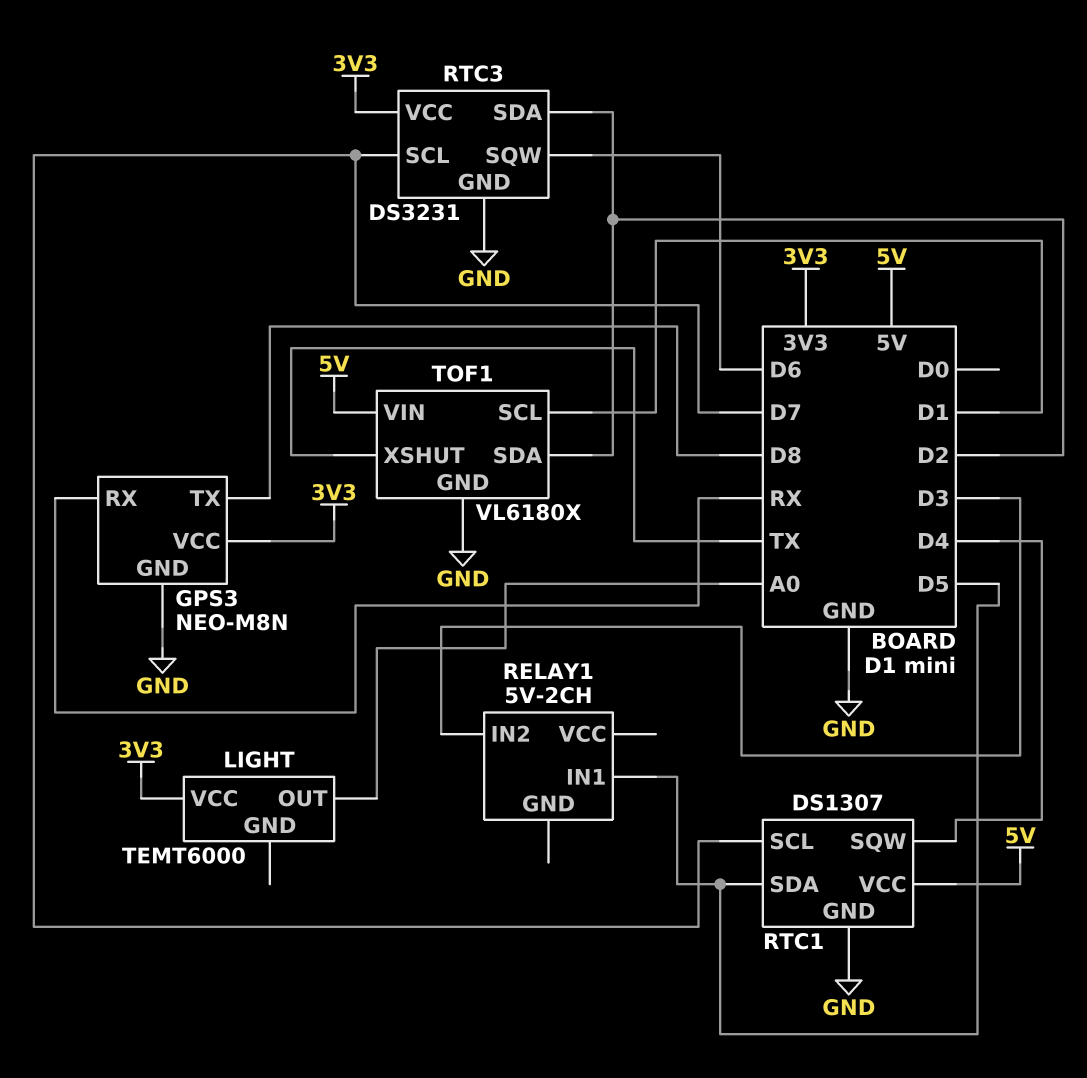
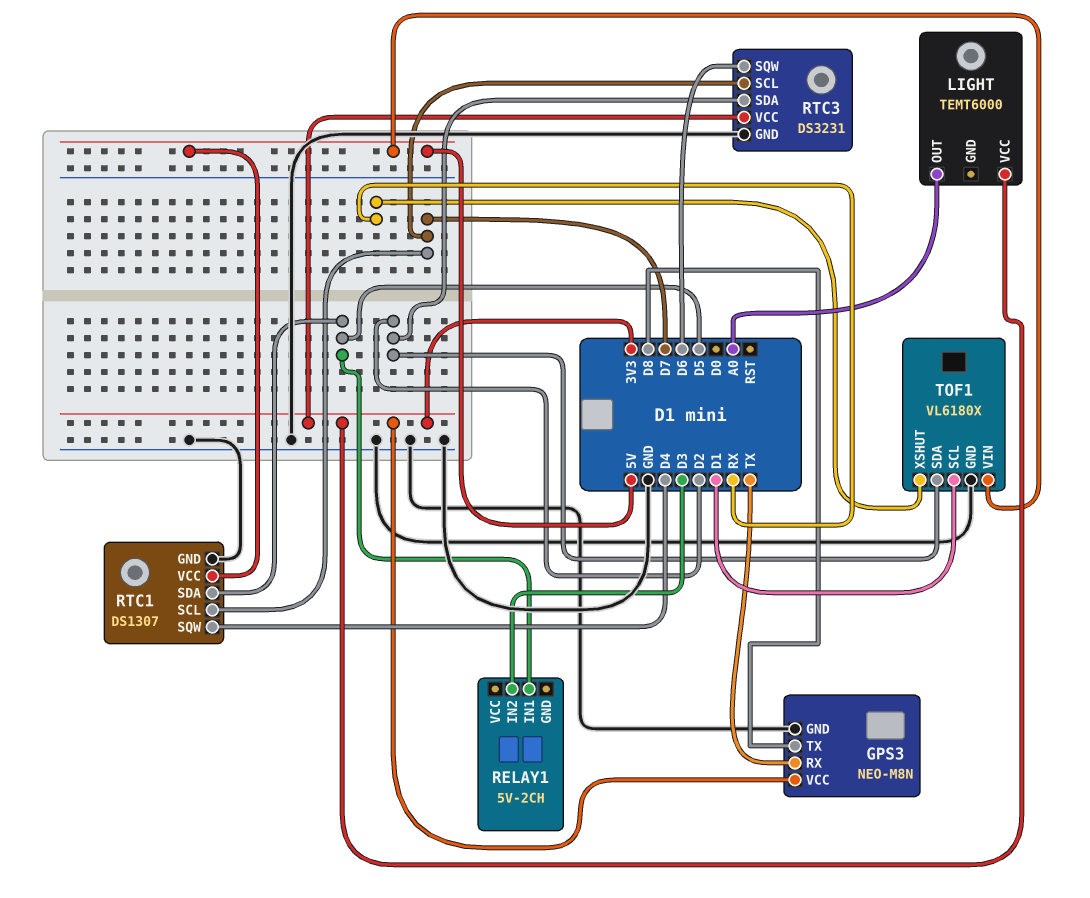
GPS3 pin RX: RX -> TX
TOF1 pin XSHUT: TX -> RX

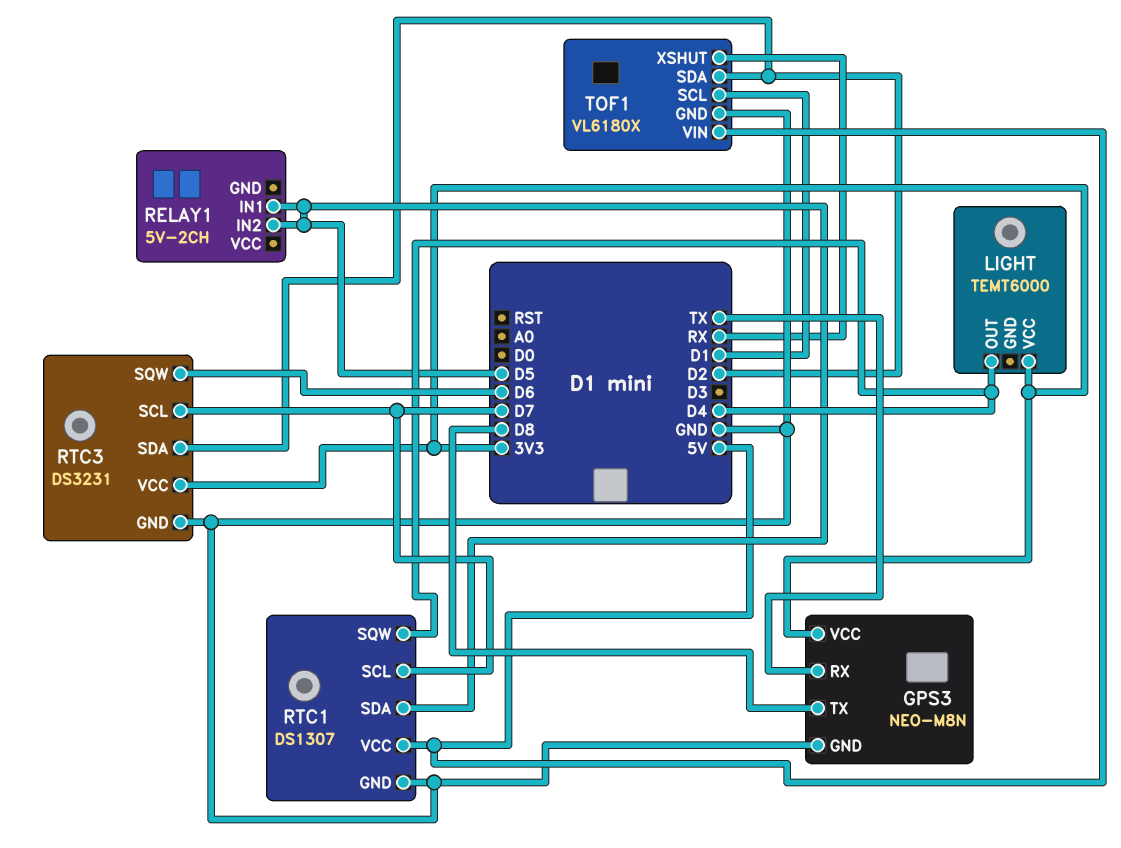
LIGHT pin OUT: A0 -> D4
RELAY1 pin IN2: D3 -> D5

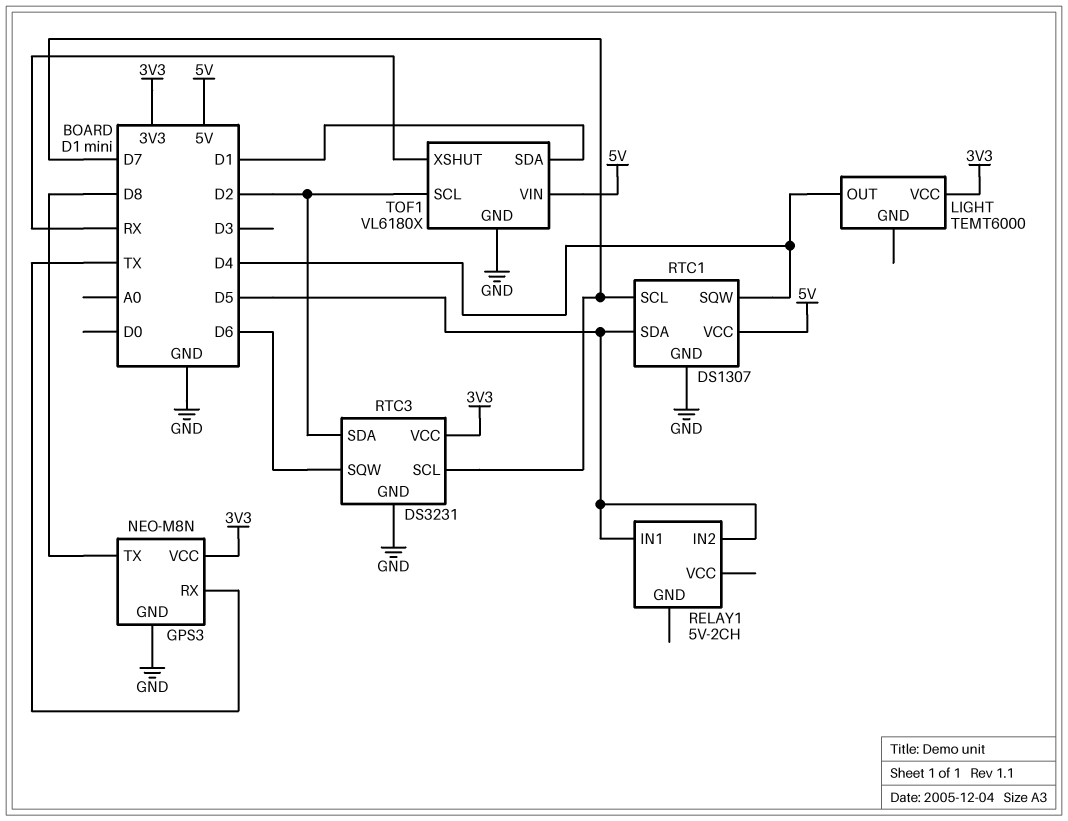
TOF1 pin SCL: D1 -> D2
TOF1 pin SDA: D2 -> D1

